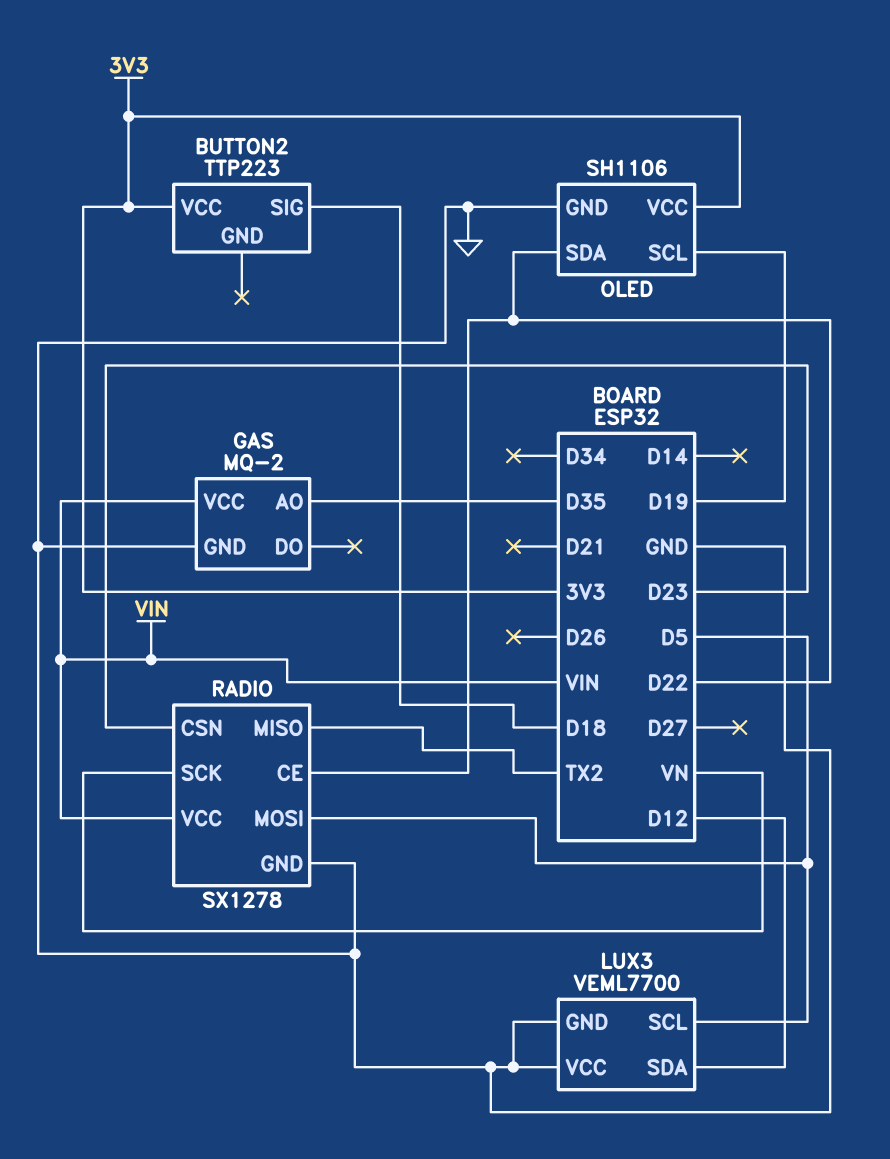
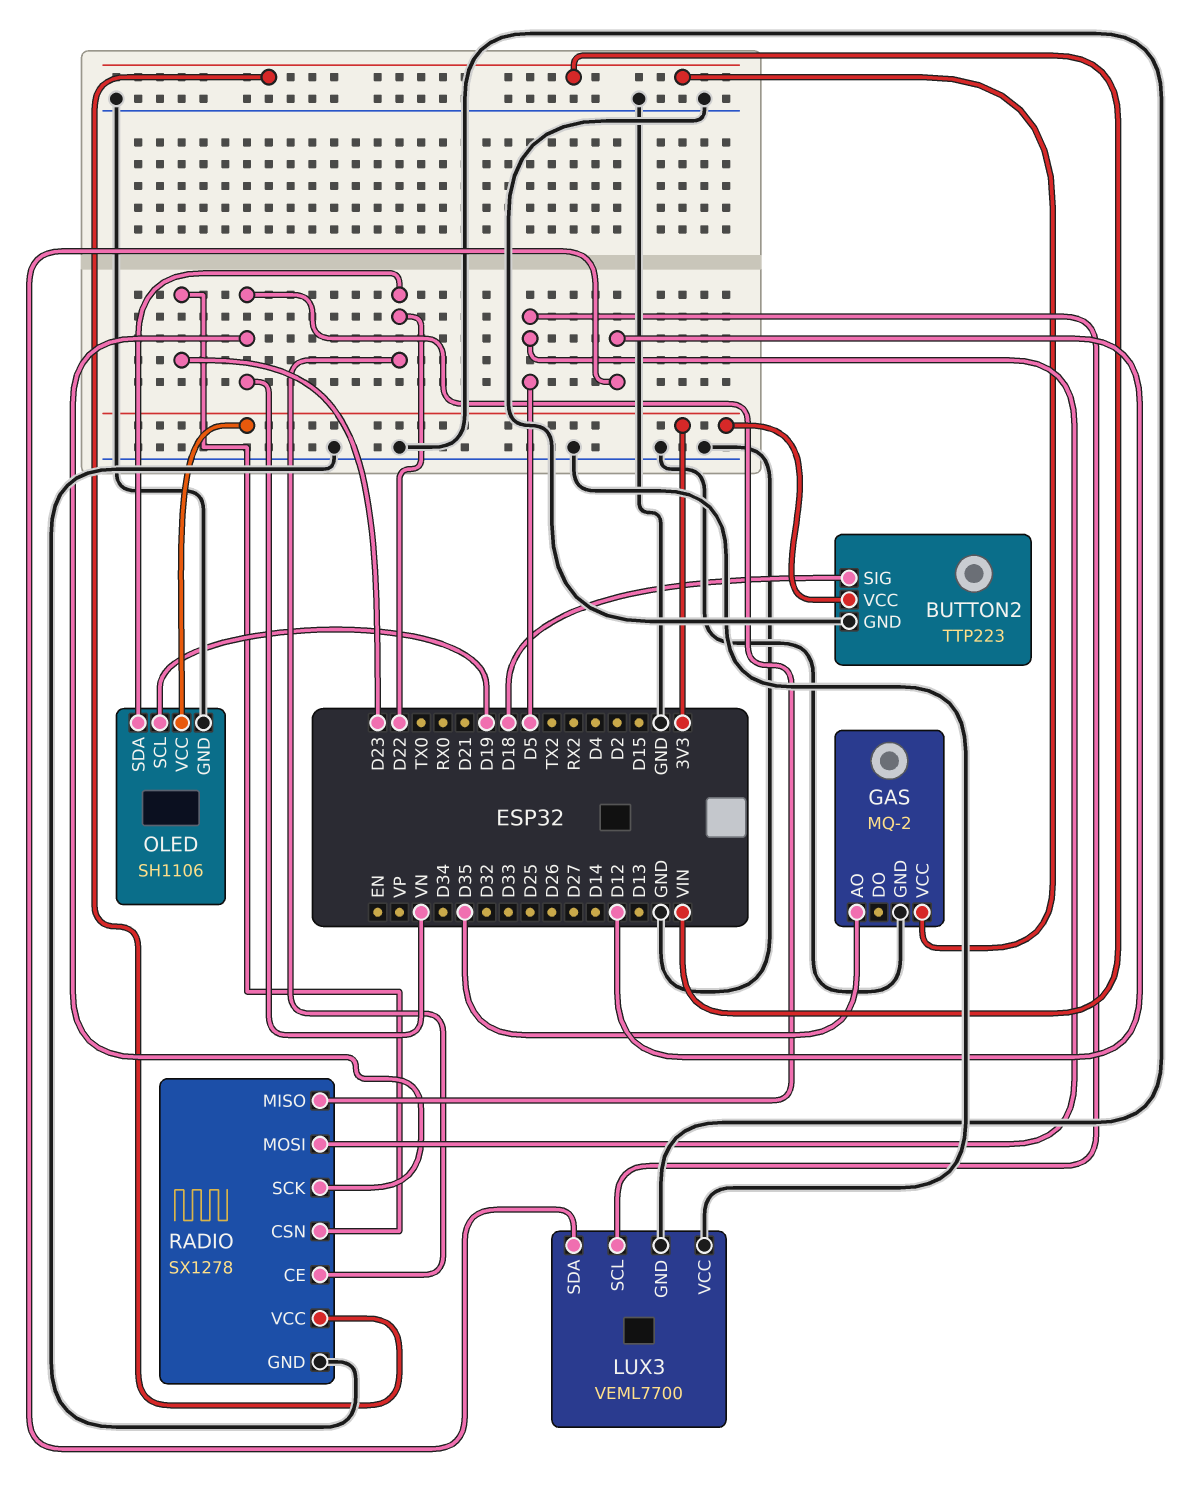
BUTTON2 pin GND: none -> GND
RADIO pin MISO: TX2 -> VN

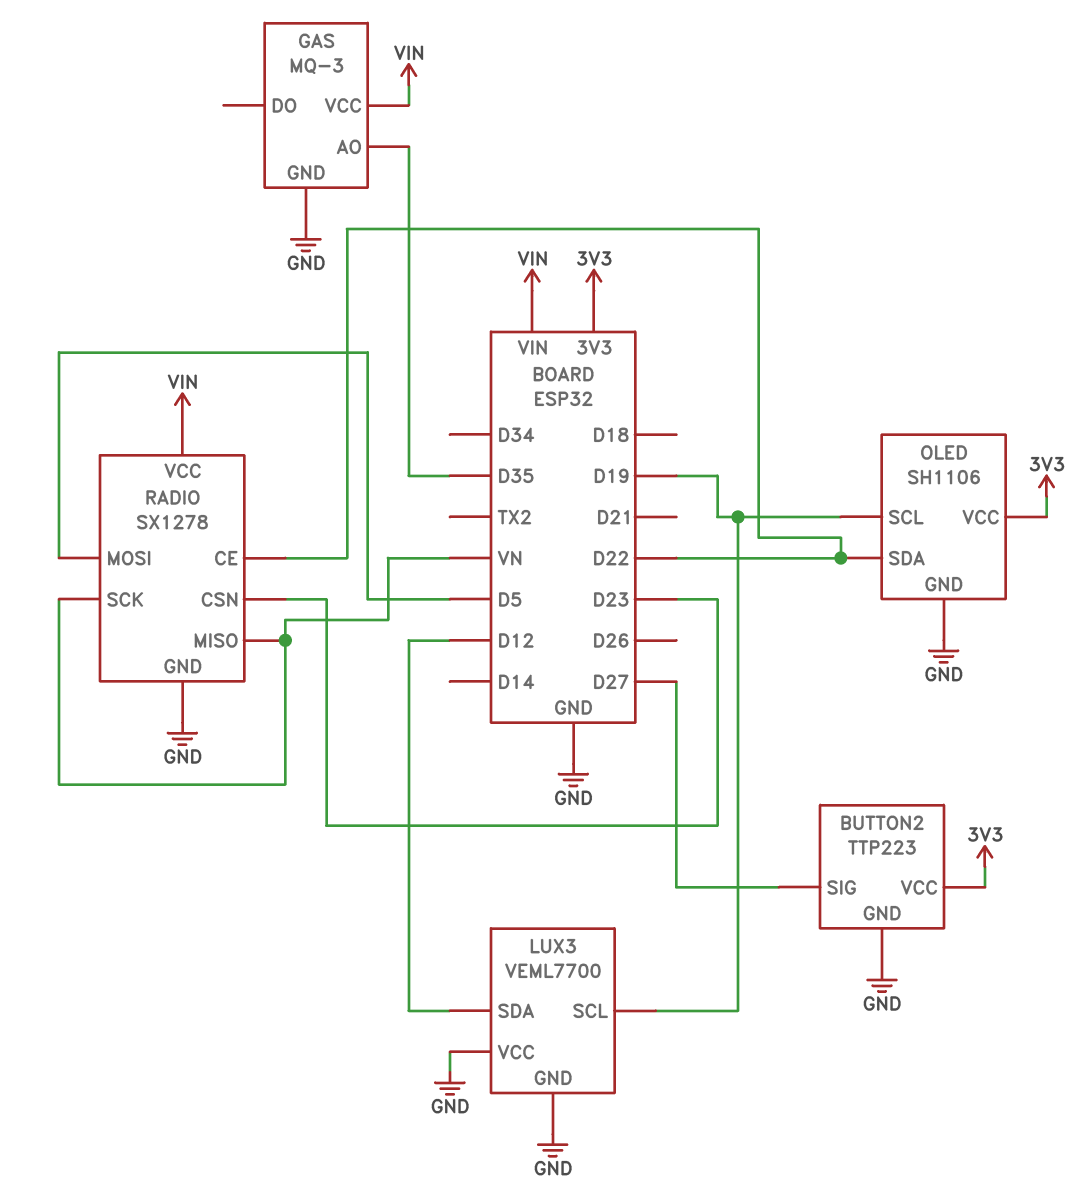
BUTTON2 pin SIG: D18 -> D27
GAS: MQ-2 -> MQ-3
LUX3 pin SCL: D5 -> D19

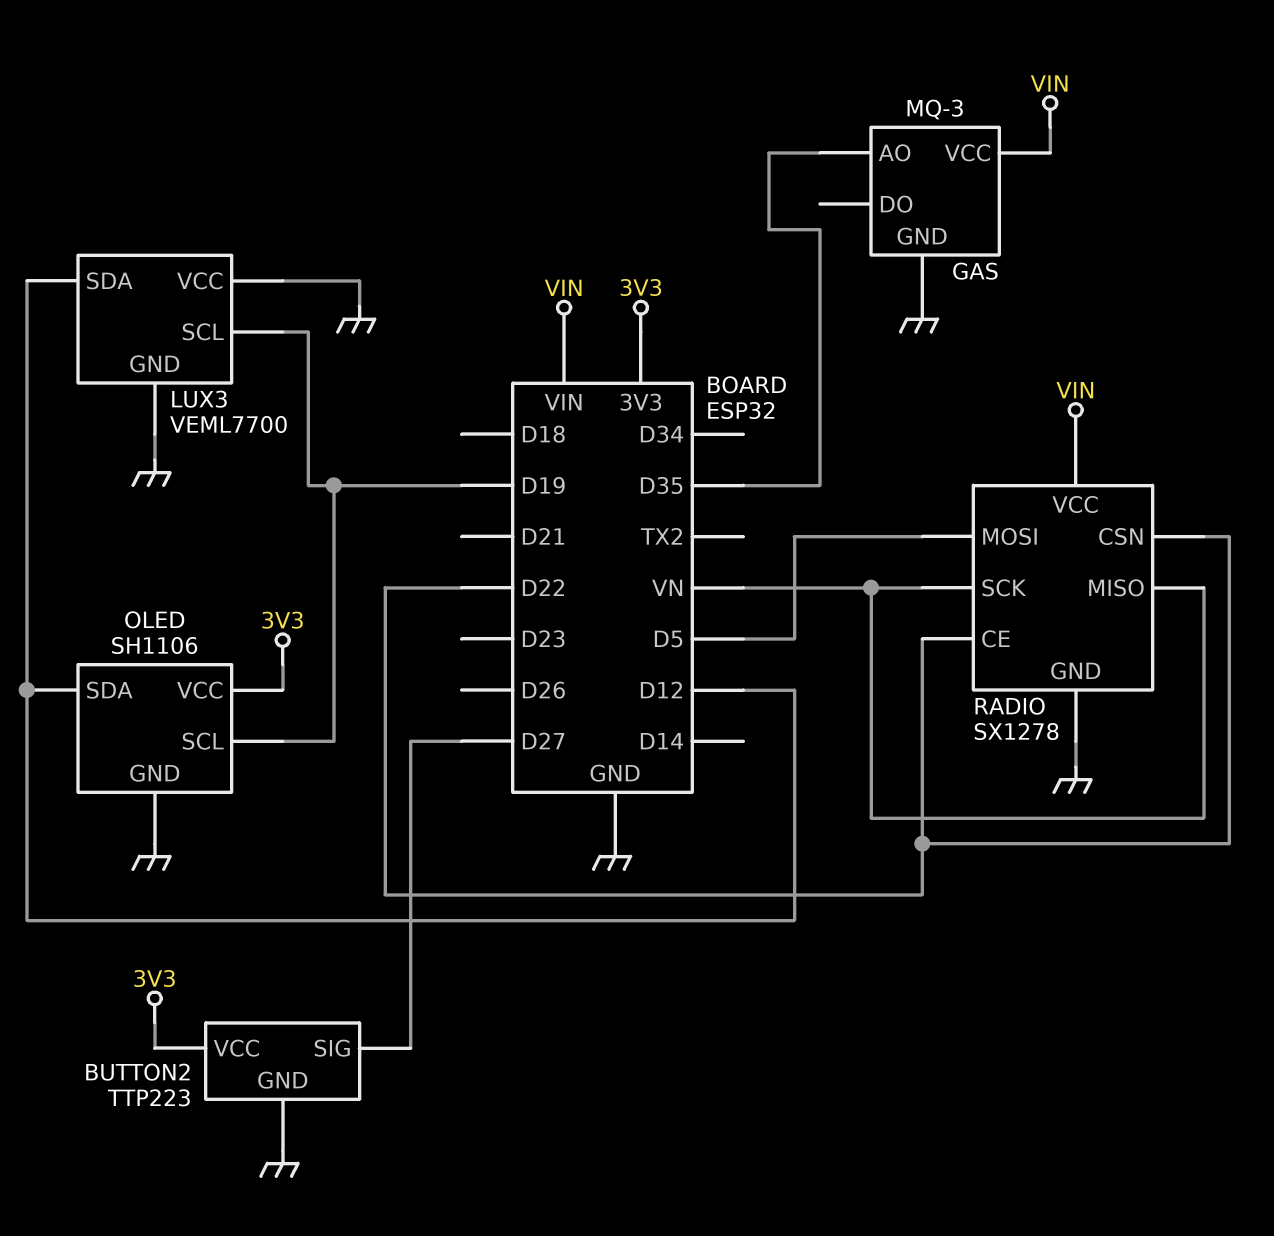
OLED pin SDA: D22 -> D12
RADIO pin CSN: D23 -> D22

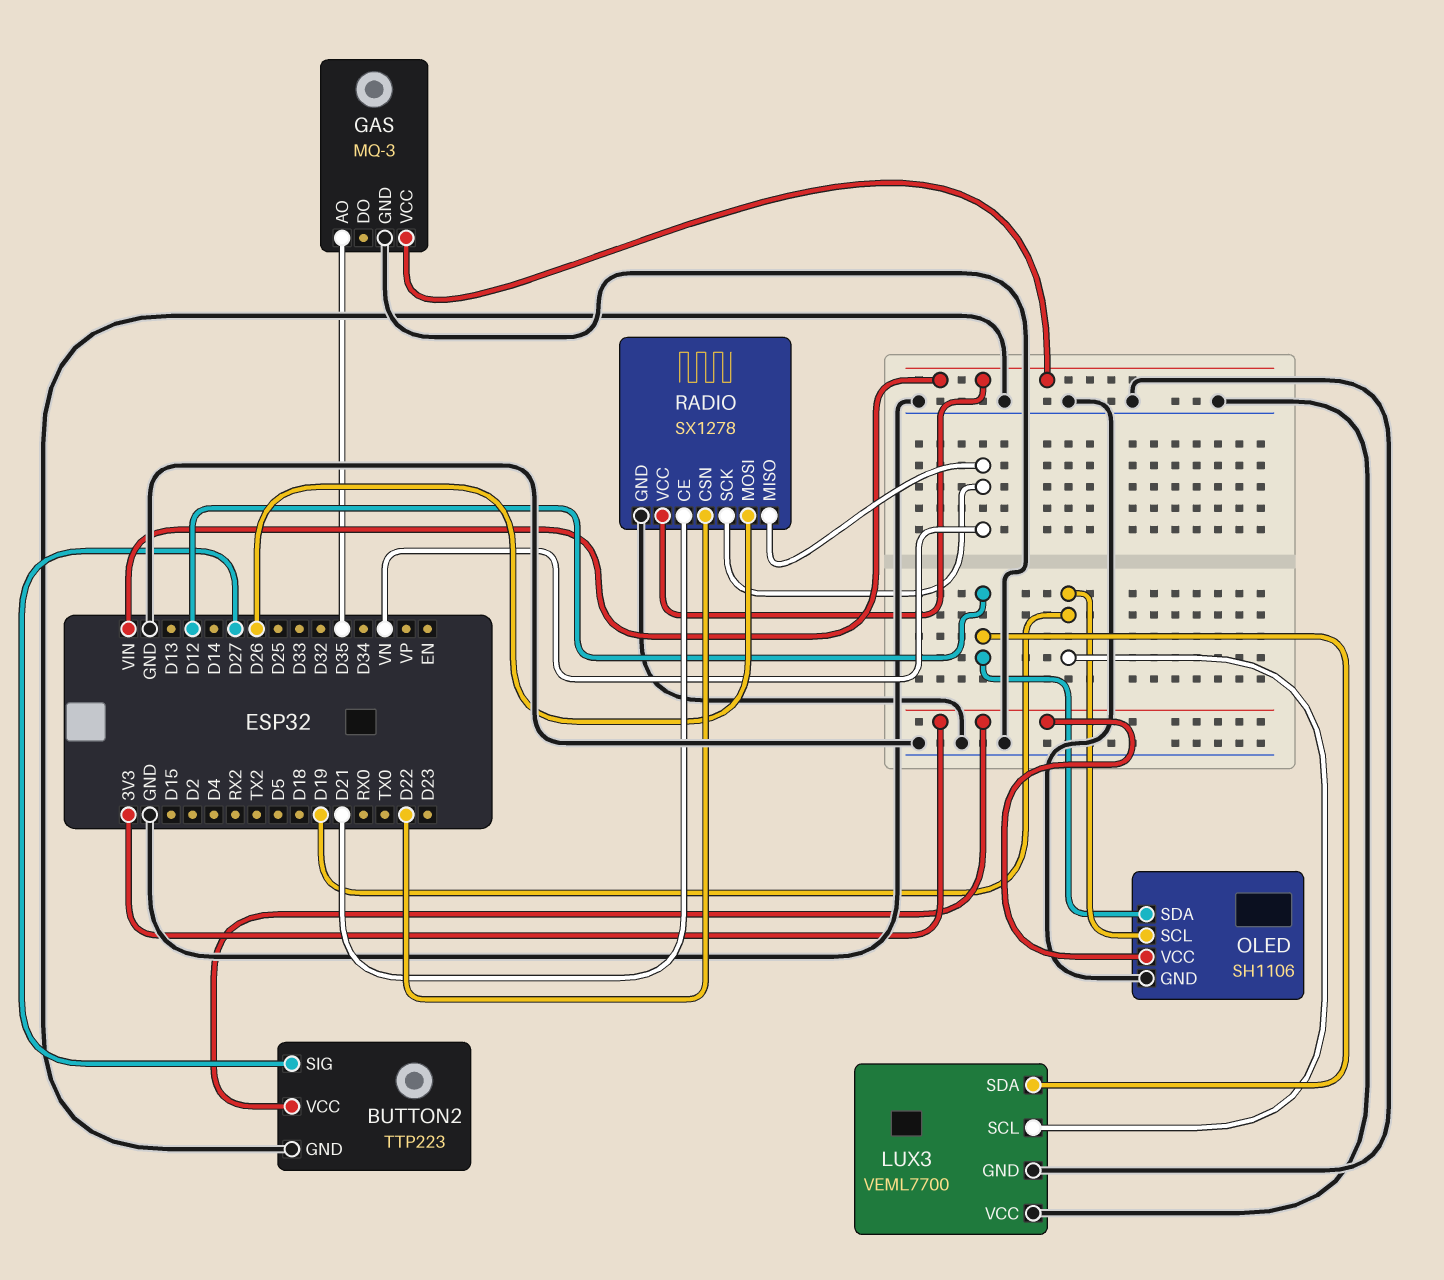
RADIO pin CE: D22 -> D21
RADIO pin MOSI: D5 -> D26

